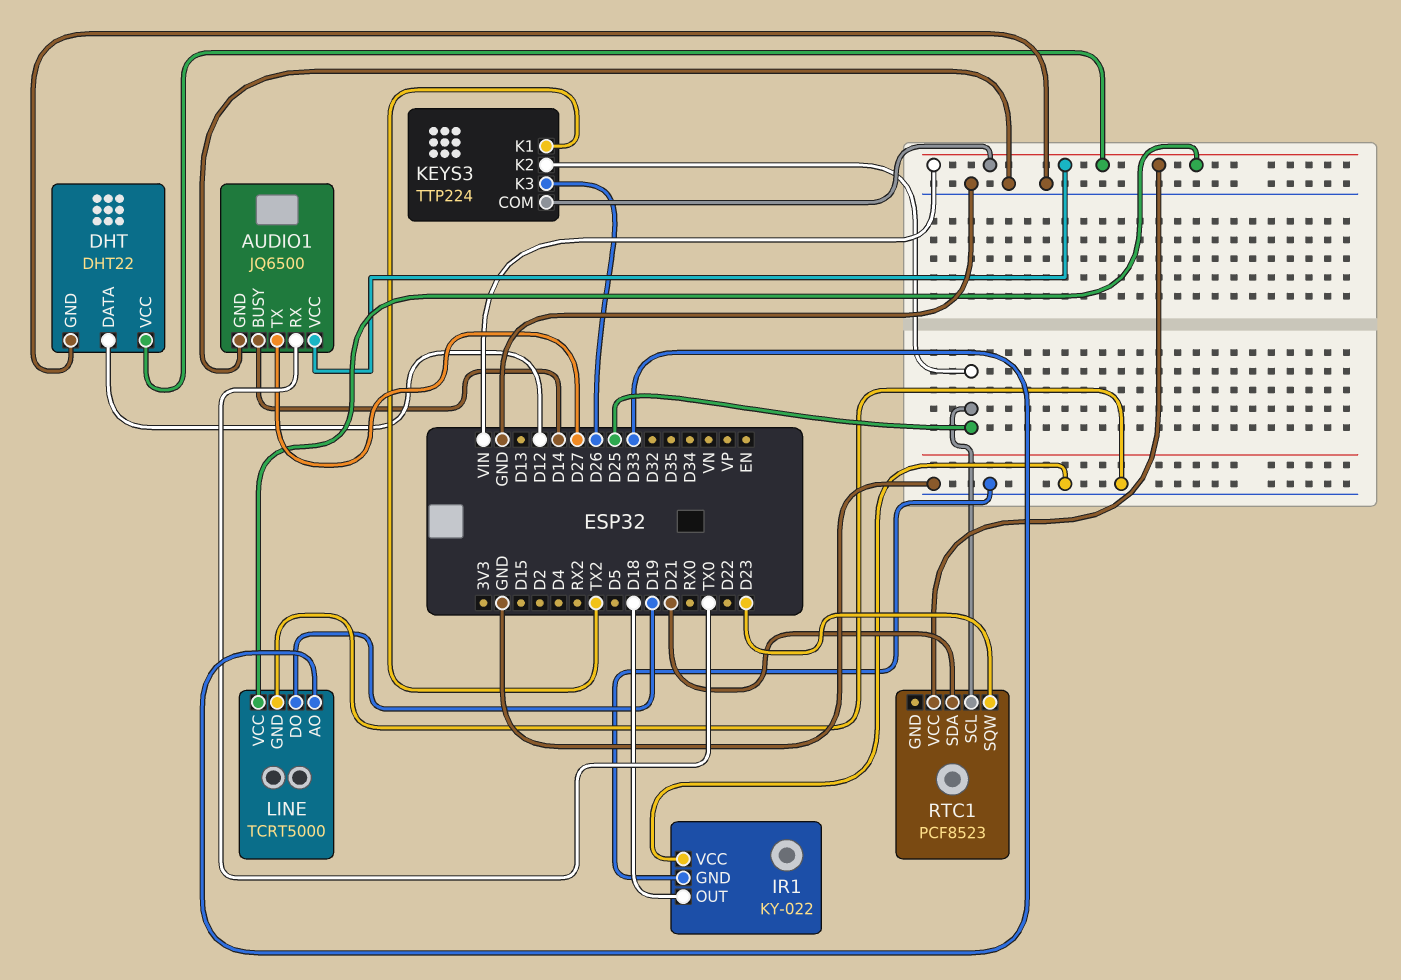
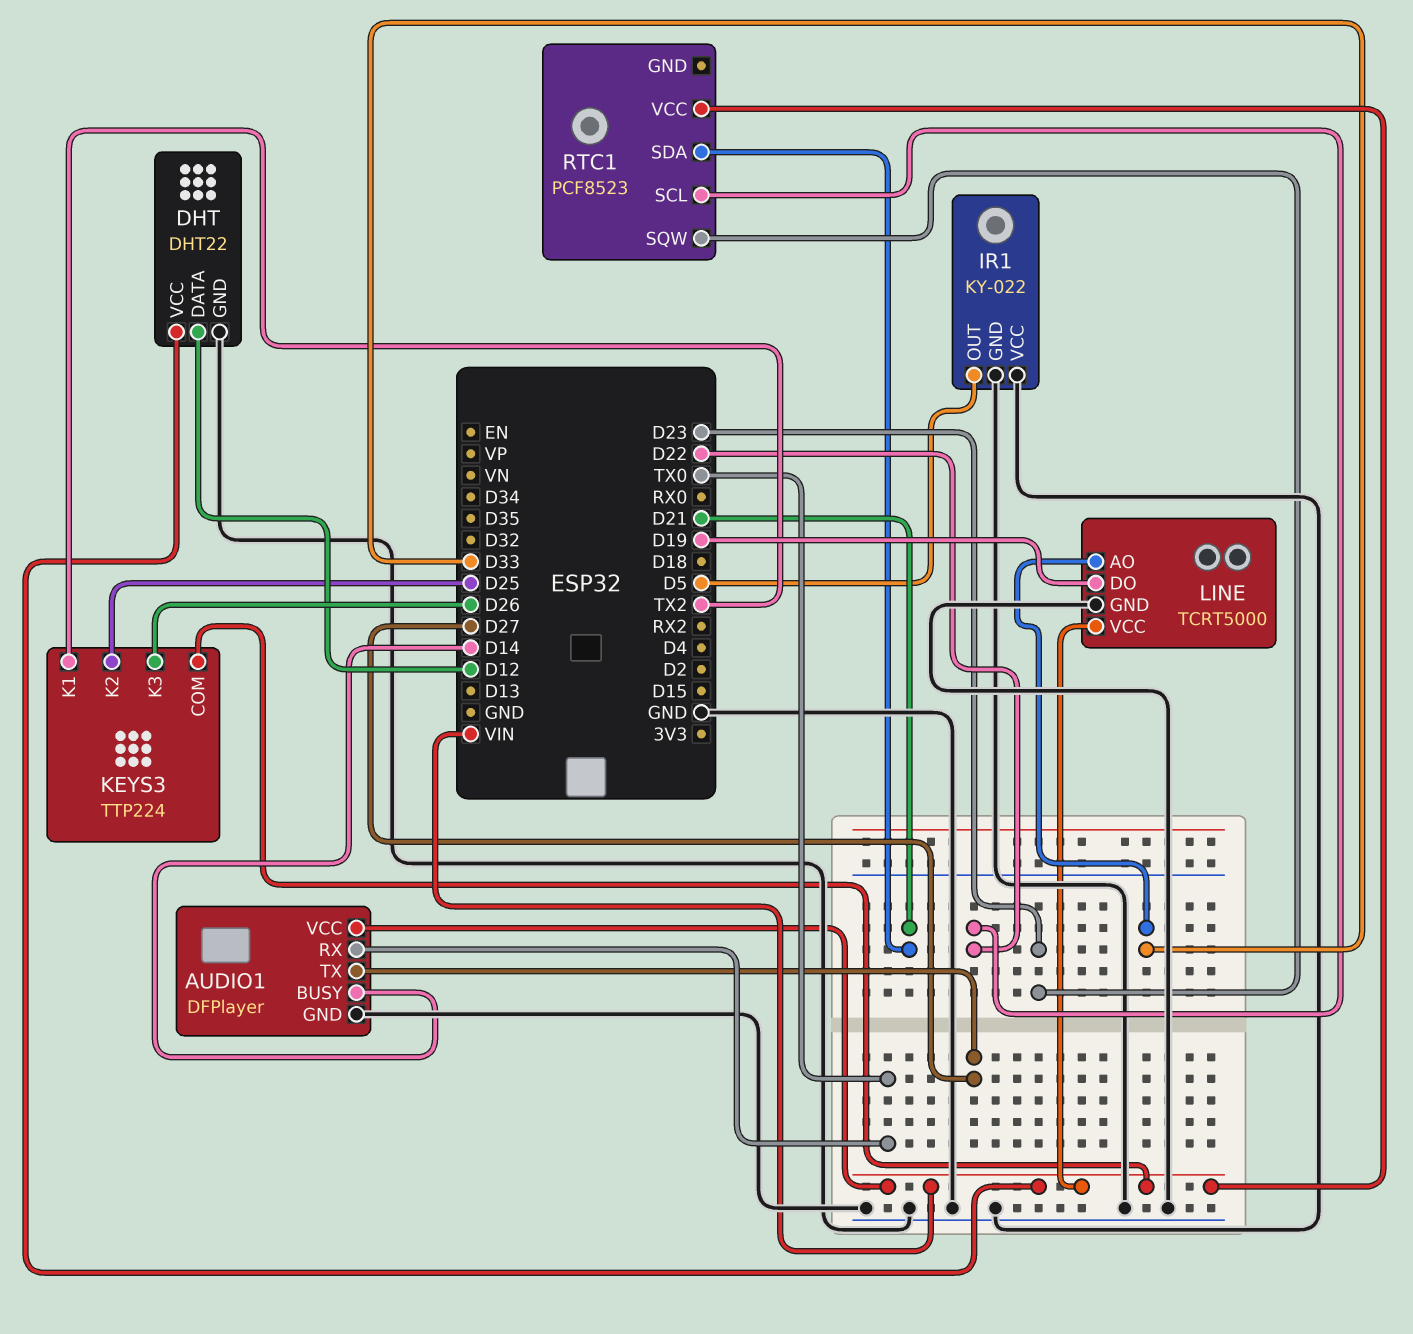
AUDIO1: JQ6500 -> DFPlayer
IR1 pin OUT: D18 -> D5
RTC1 pin SCL: D25 -> D22

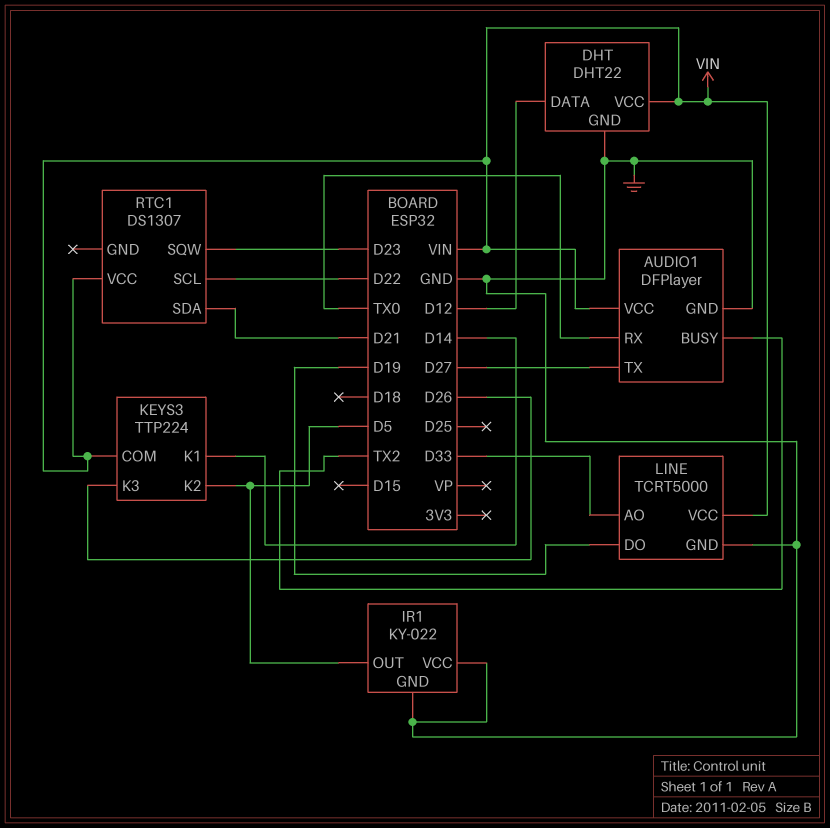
AUDIO1 pin BUSY: D14 -> TX2
KEYS3 pin K1: TX2 -> D14
KEYS3 pin K2: D25 -> D5
RTC1: PCF8523 -> DS1307

